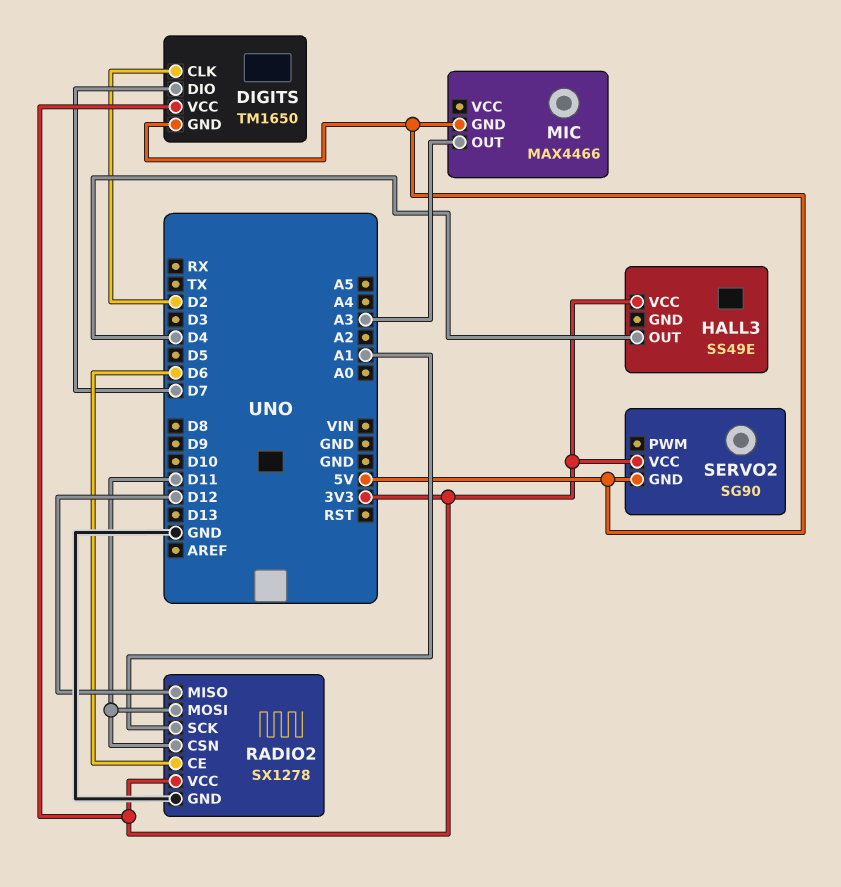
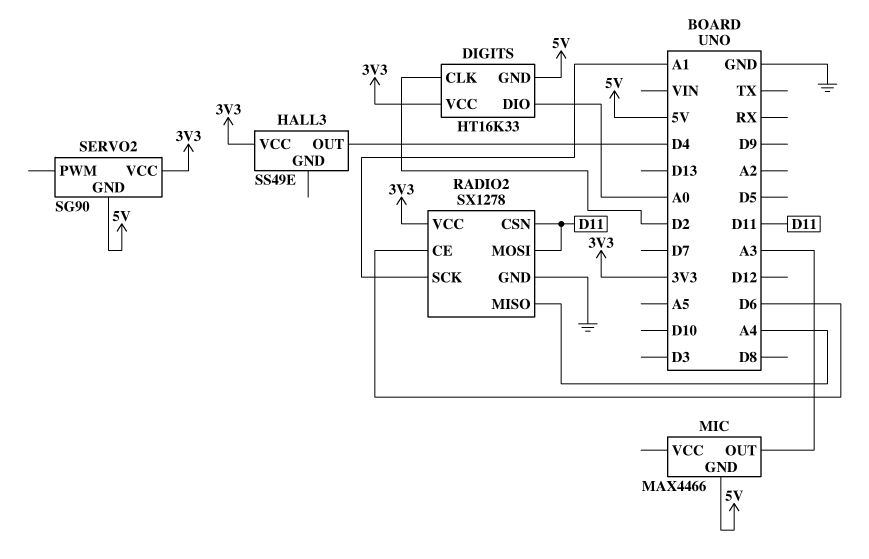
DIGITS: TM1650 -> HT16K33
DIGITS pin DIO: D7 -> A0
RADIO2 pin MISO: D12 -> A4

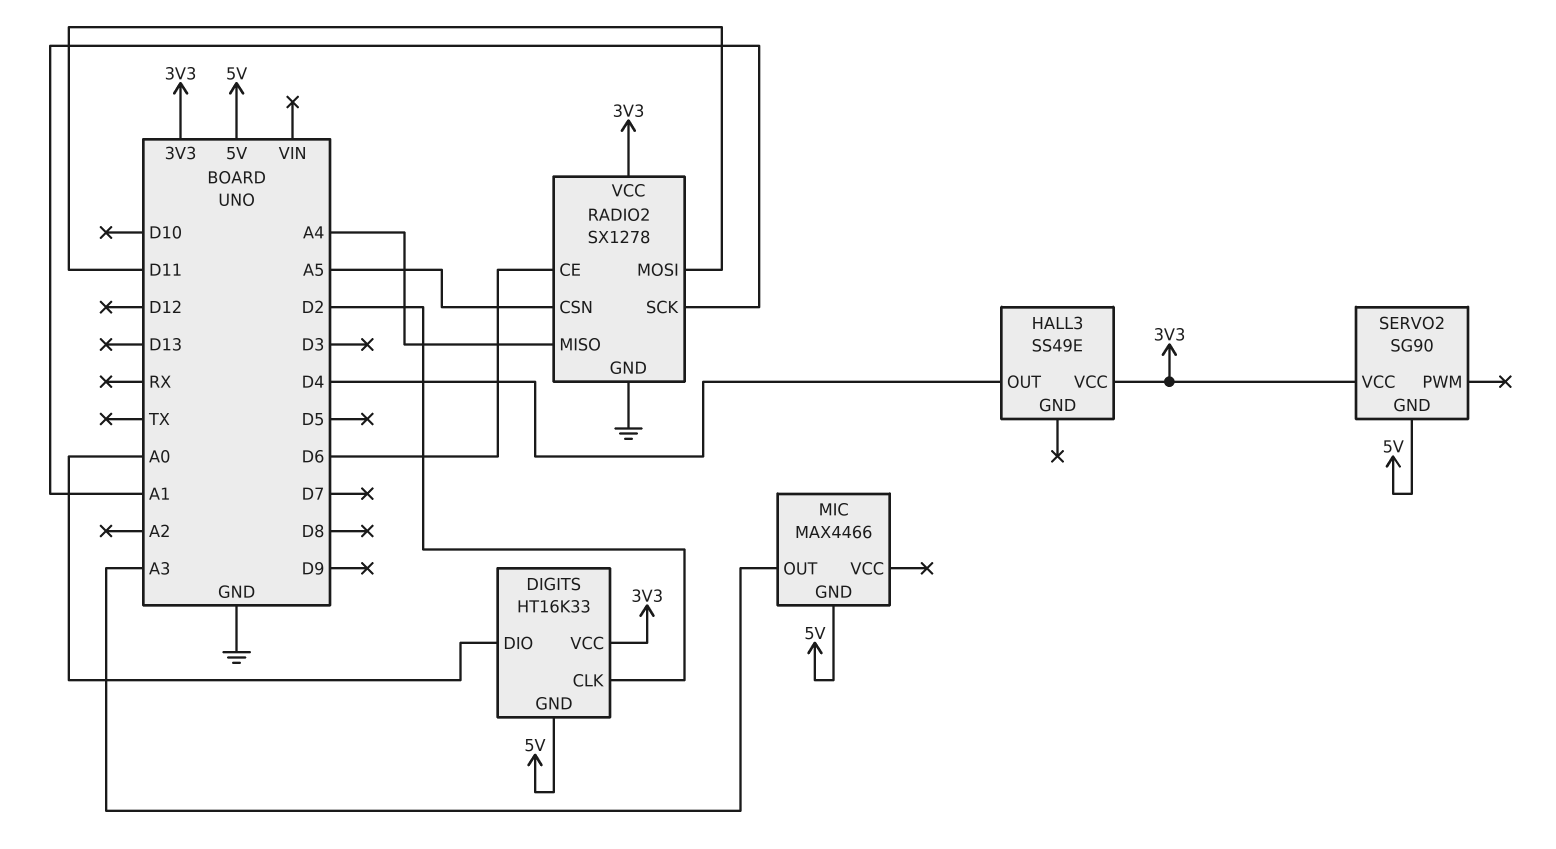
RADIO2 pin CSN: D11 -> A5

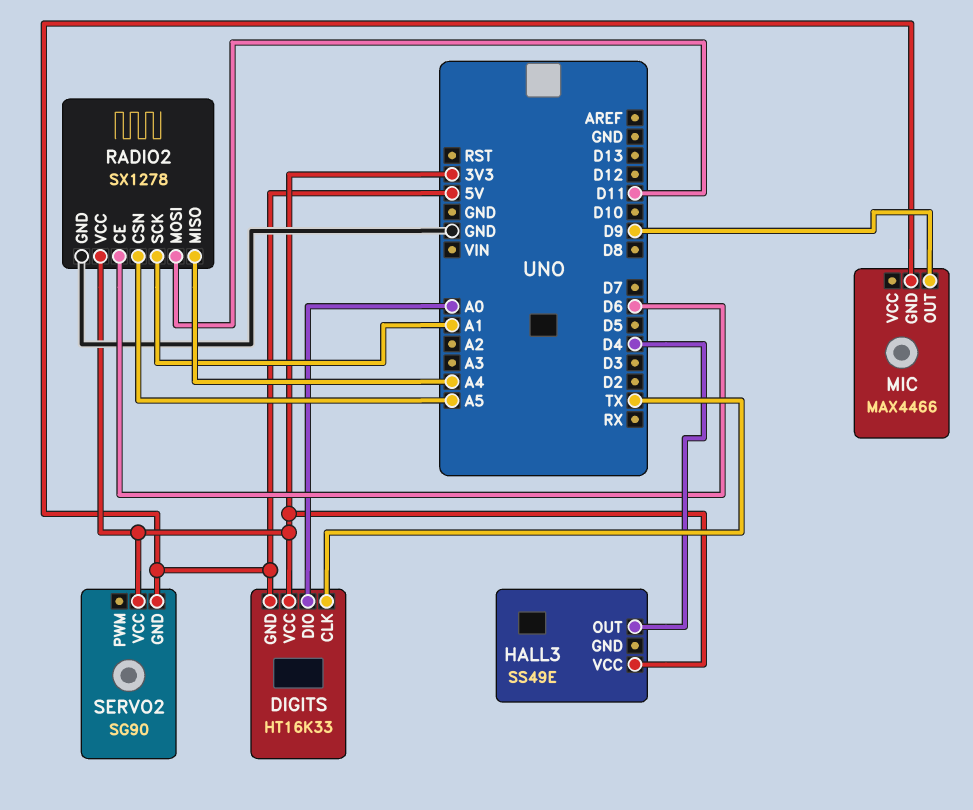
DIGITS pin CLK: D2 -> TX
MIC pin OUT: A3 -> D9

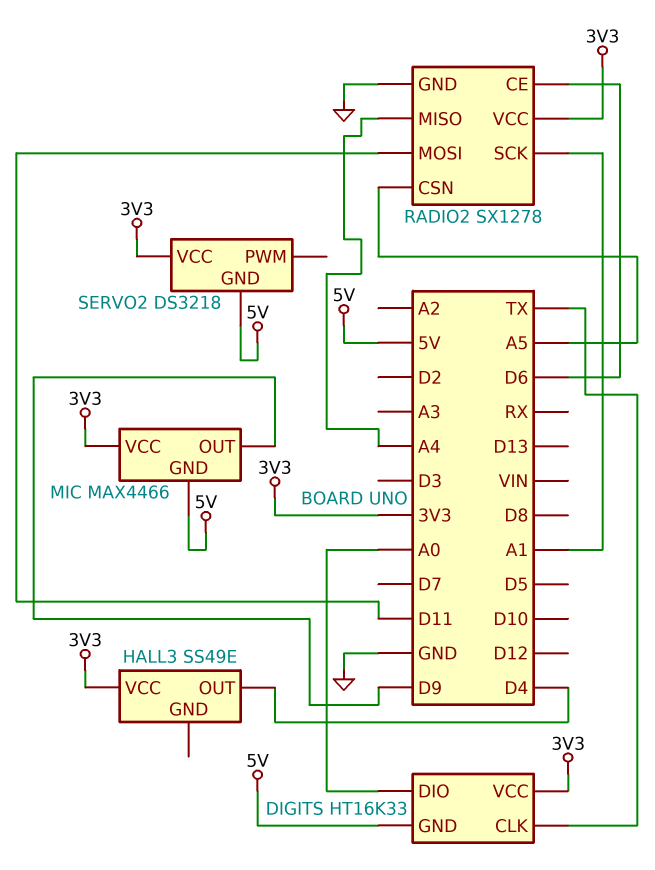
MIC pin VCC: none -> 3V3
SERVO2: SG90 -> DS3218

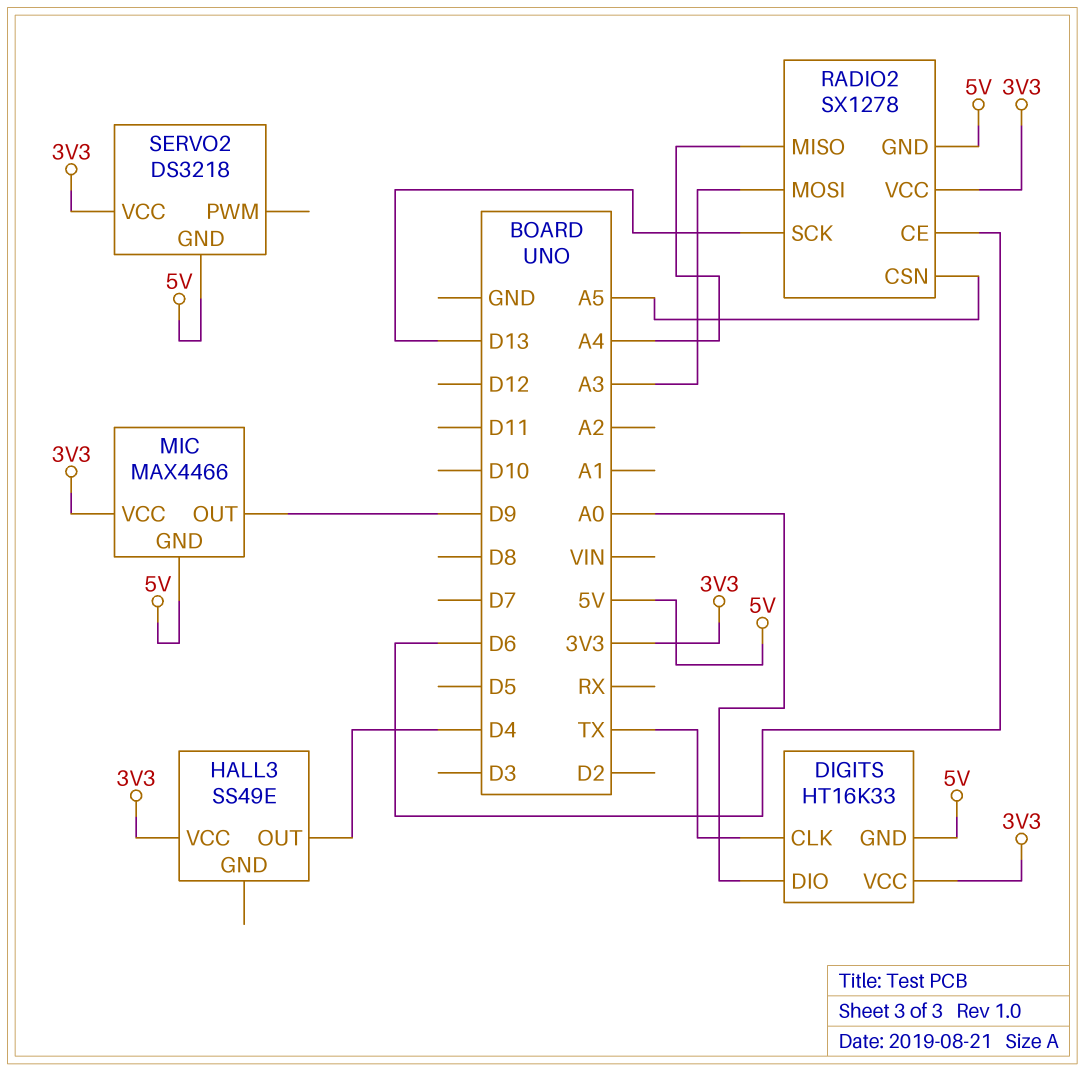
RADIO2 pin GND: GND -> 5V
RADIO2 pin MOSI: D11 -> A3
RADIO2 pin SCK: A1 -> D13

